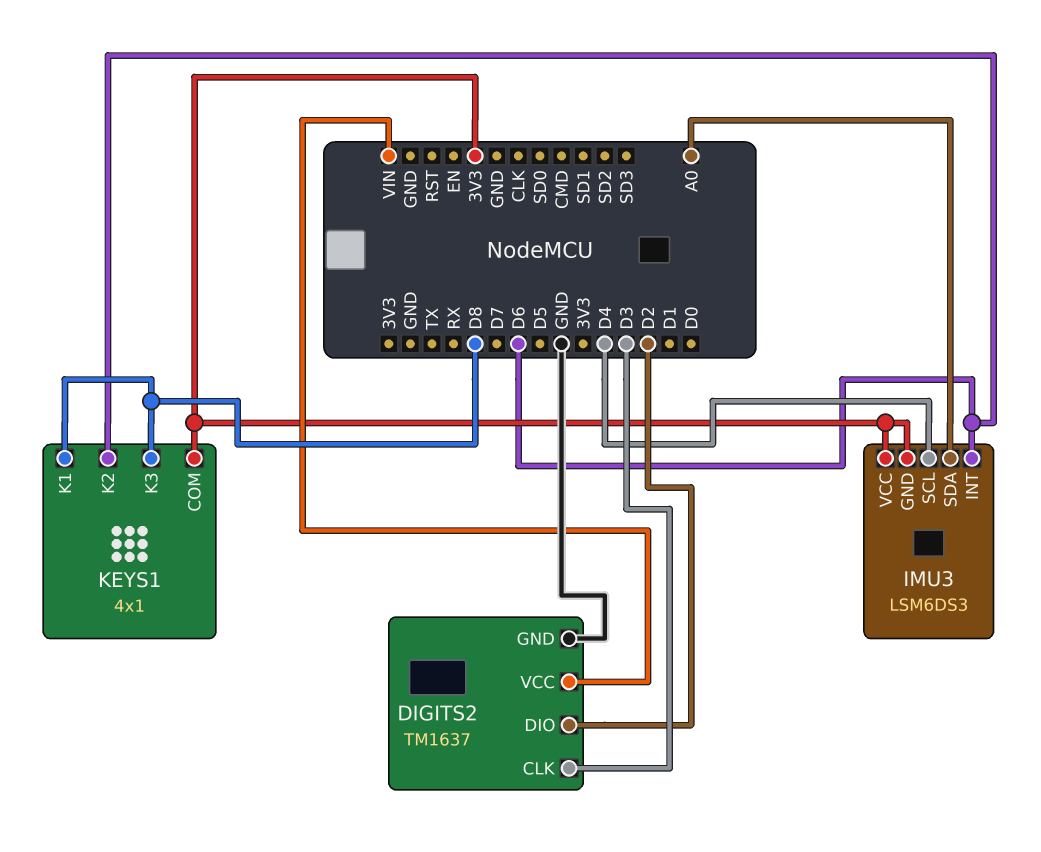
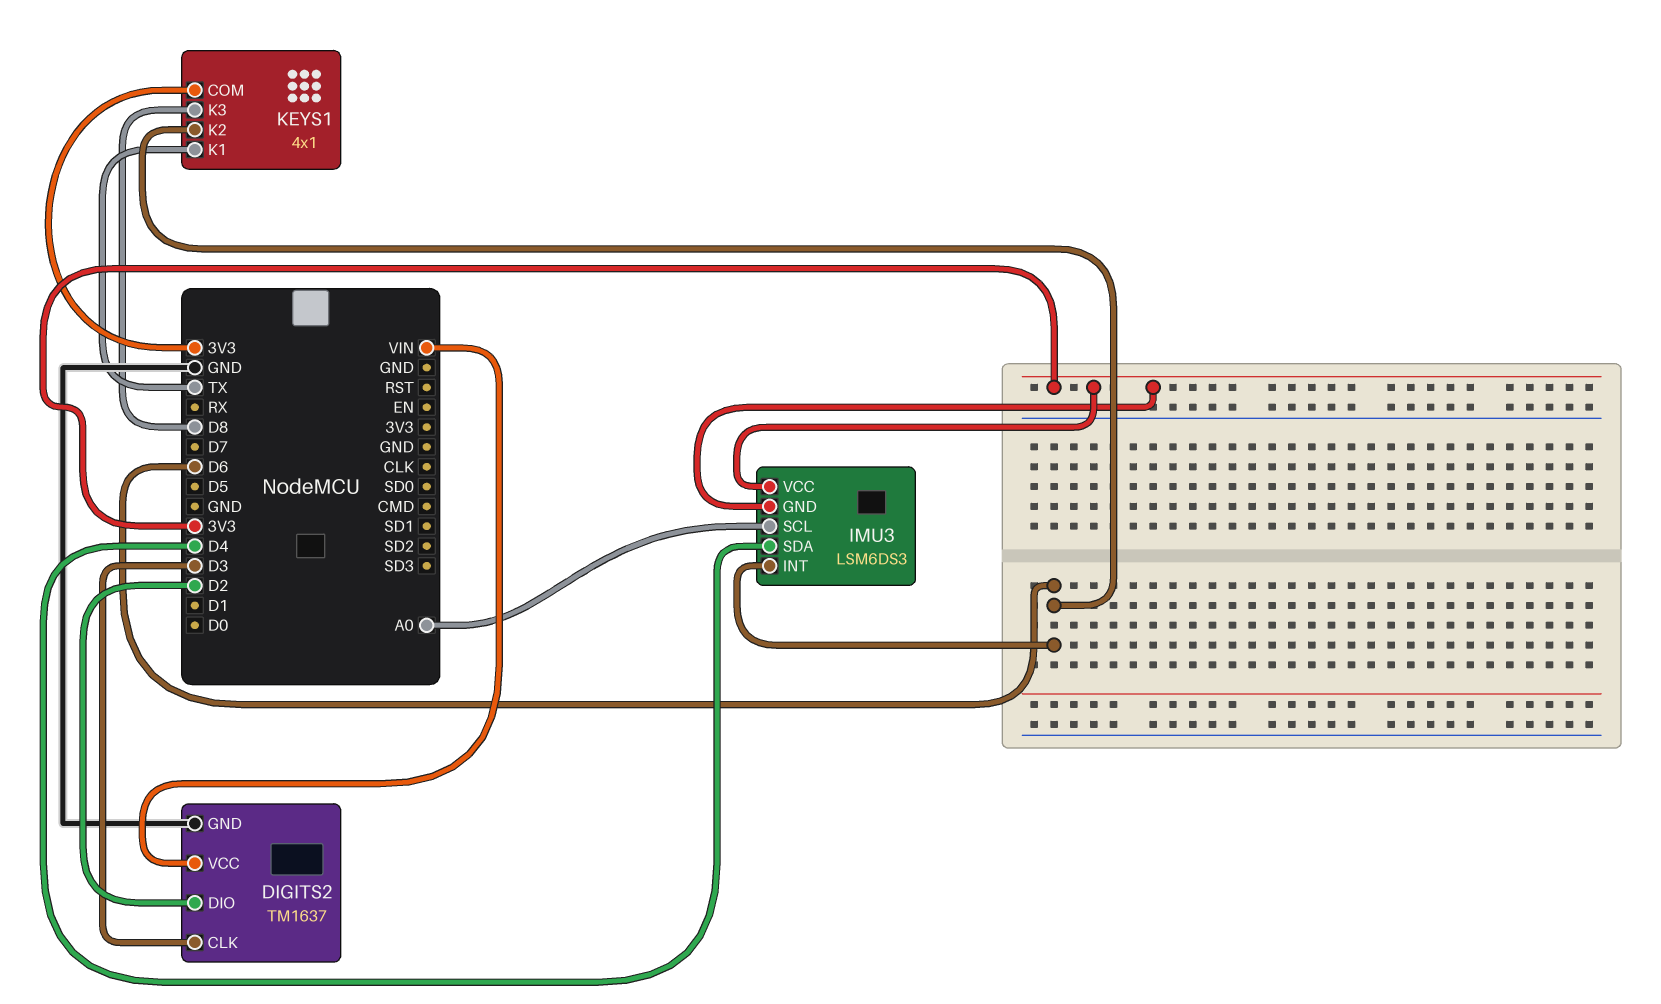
IMU3 pin SCL: D4 -> A0
IMU3 pin SDA: A0 -> D4
KEYS1 pin K1: D8 -> TX

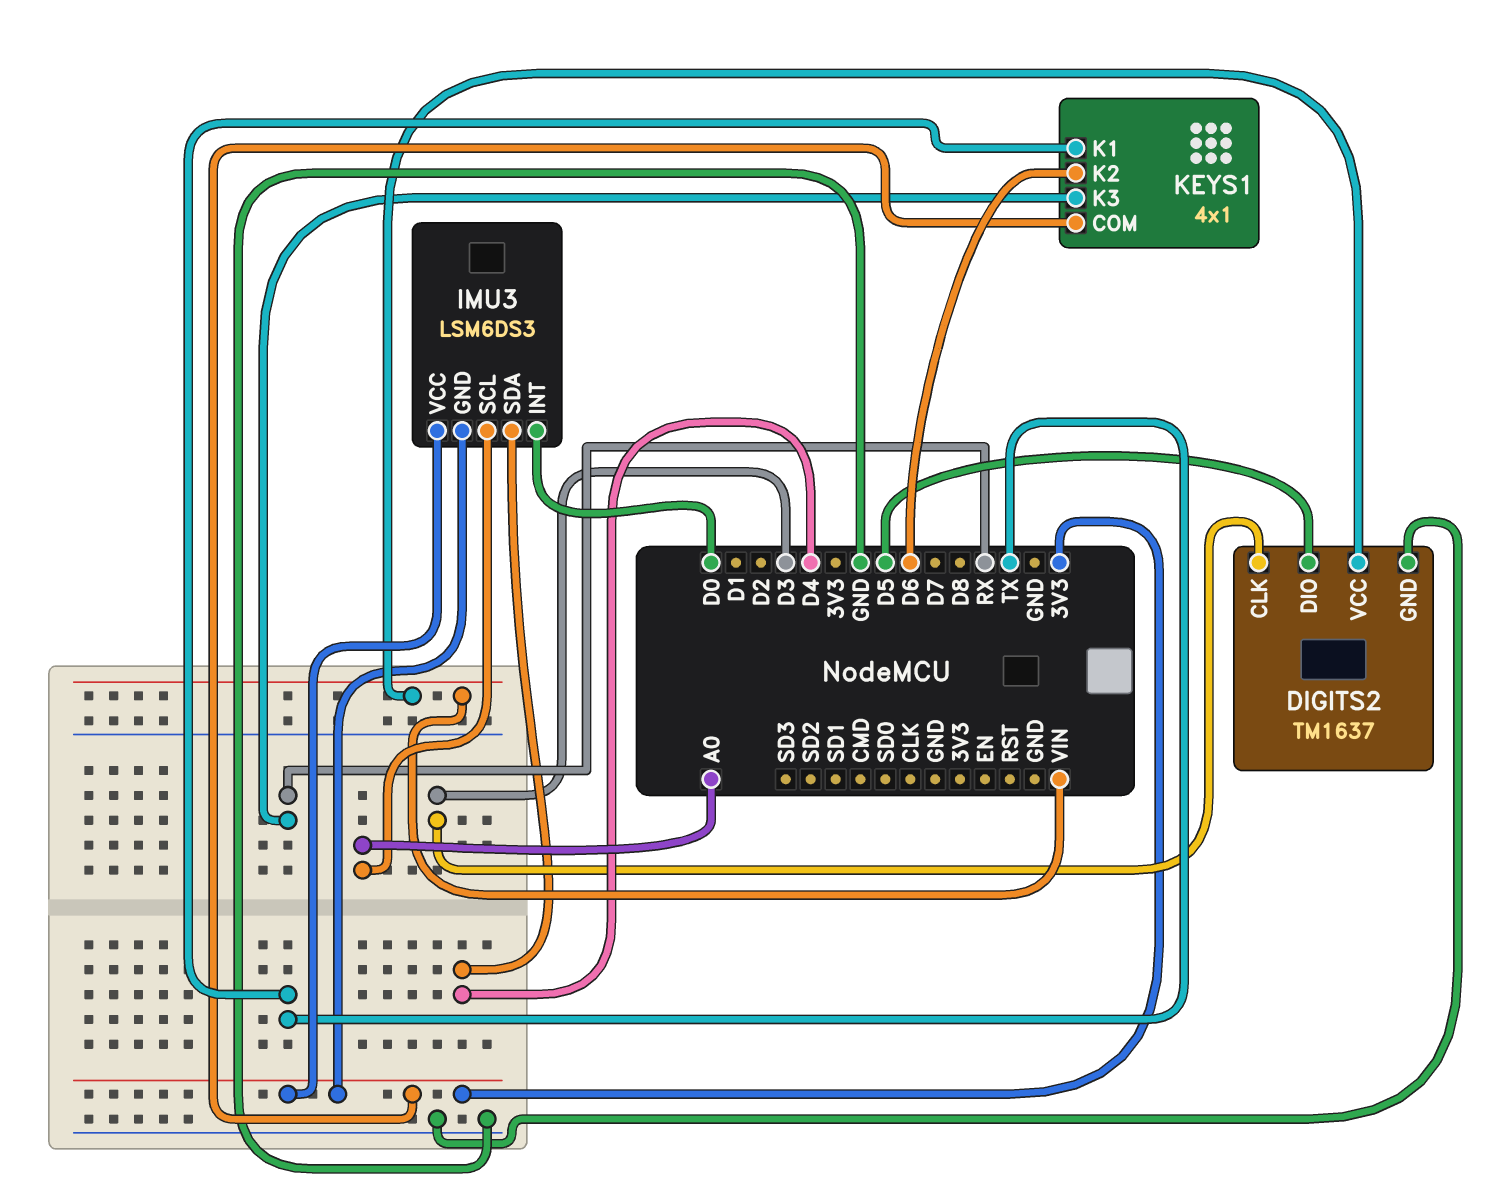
DIGITS2 pin DIO: D2 -> D5
IMU3 pin INT: D6 -> D0
KEYS1 pin K3: D8 -> RX

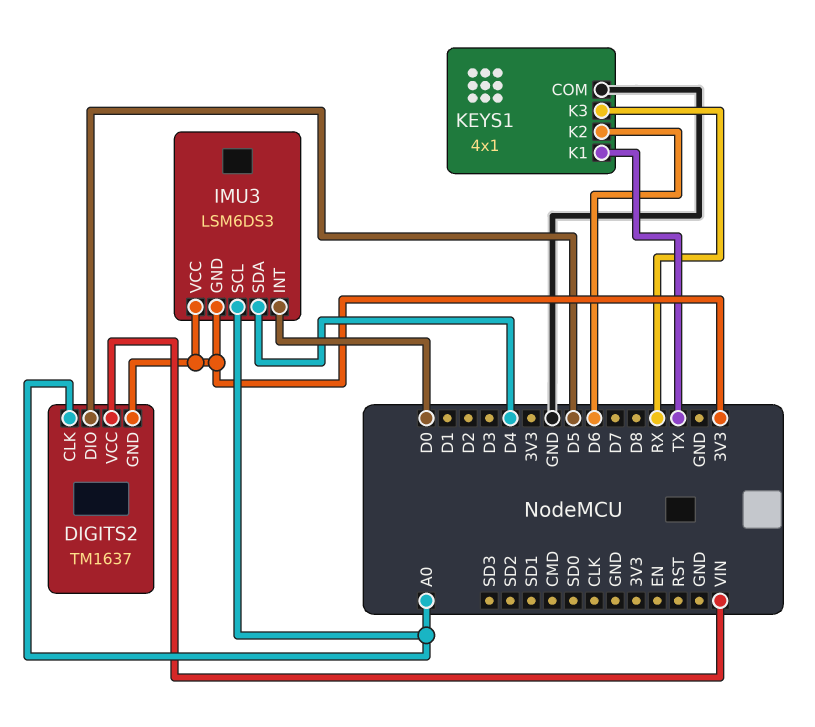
DIGITS2 pin CLK: D3 -> A0
DIGITS2 pin GND: GND -> 3V3
KEYS1 pin COM: 3V3 -> GND

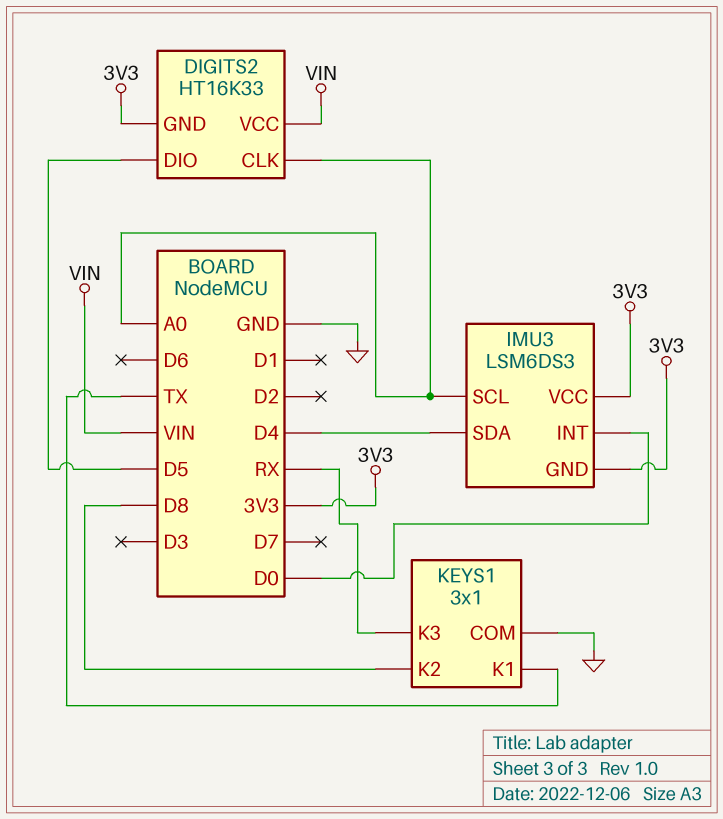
DIGITS2: TM1637 -> HT16K33
KEYS1: 4x1 -> 3x1
KEYS1 pin K2: D6 -> D8

